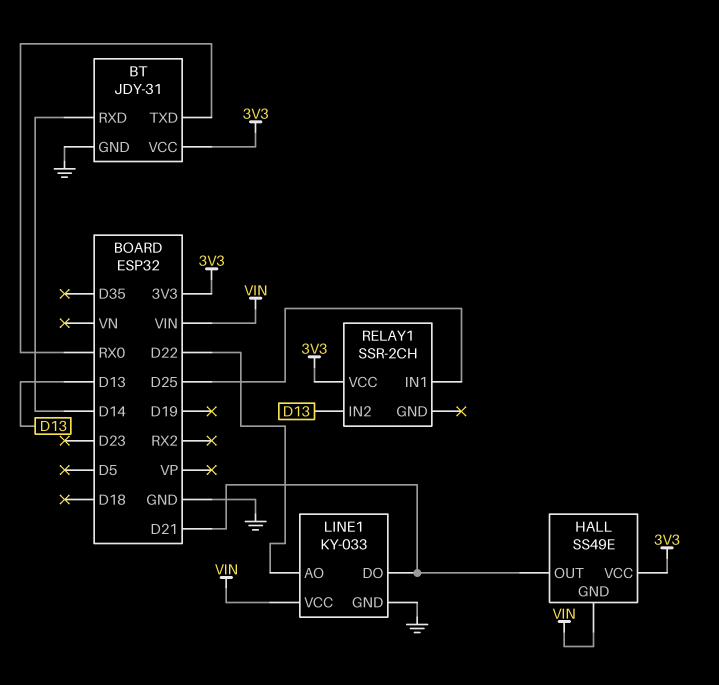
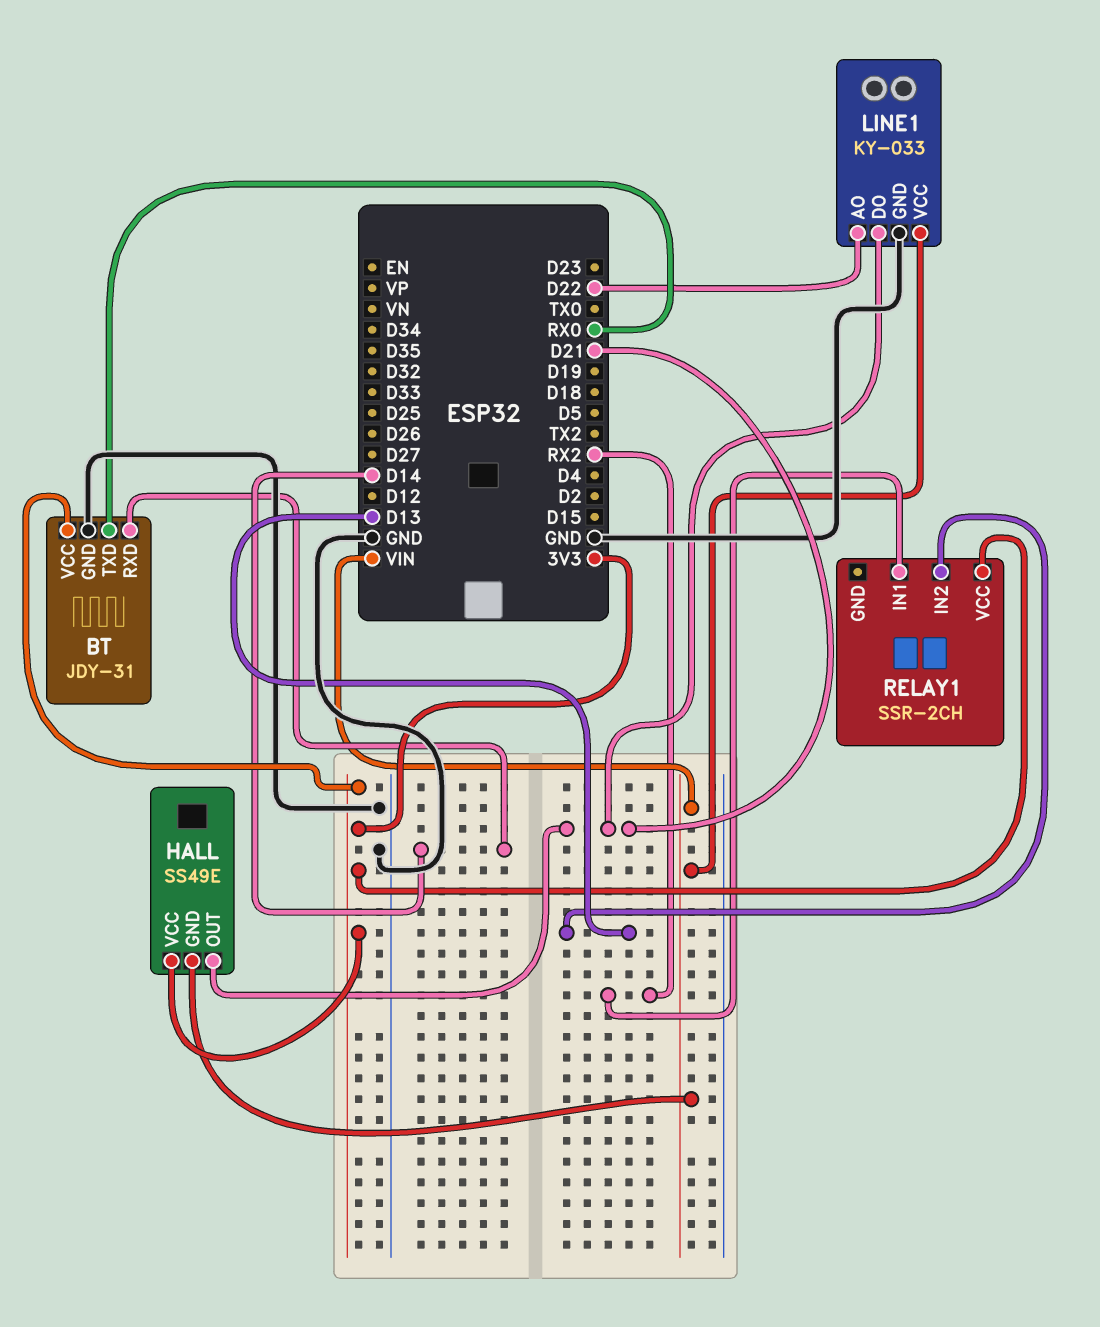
RELAY1 pin IN1: D25 -> RX2

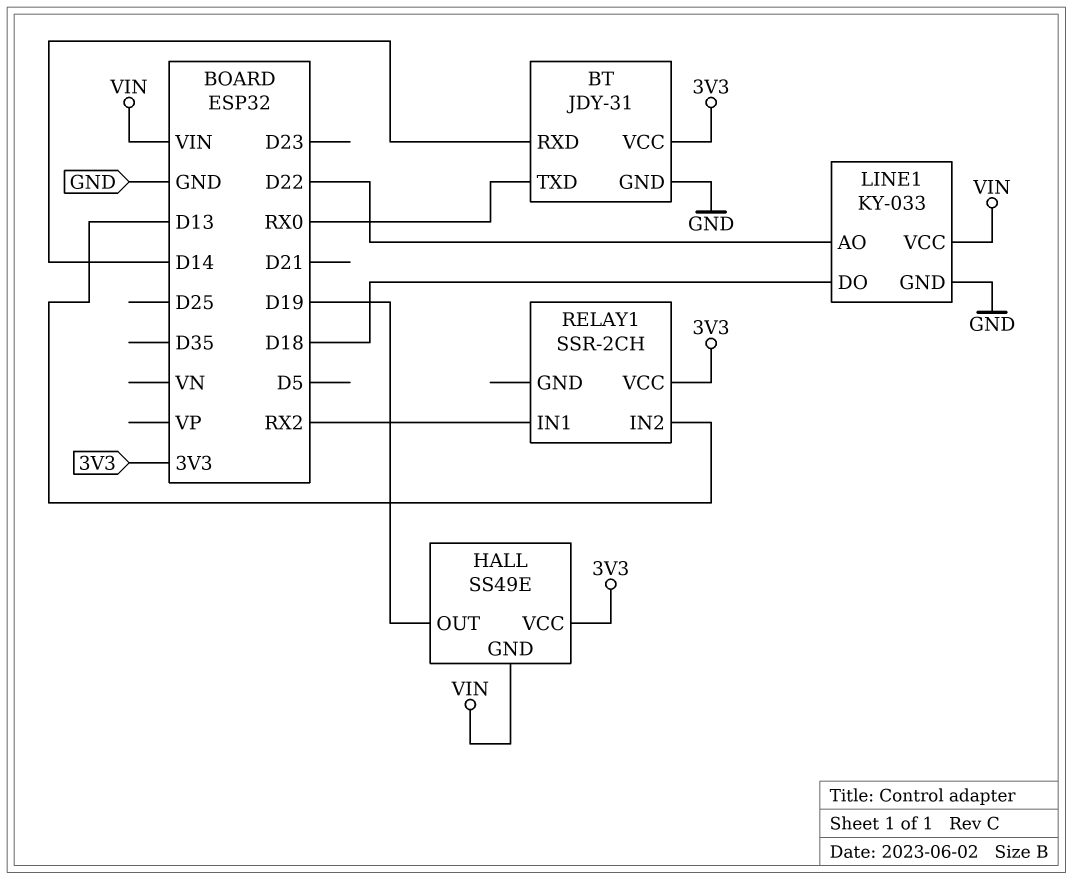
HALL pin OUT: D21 -> D19
LINE1 pin DO: D21 -> D18

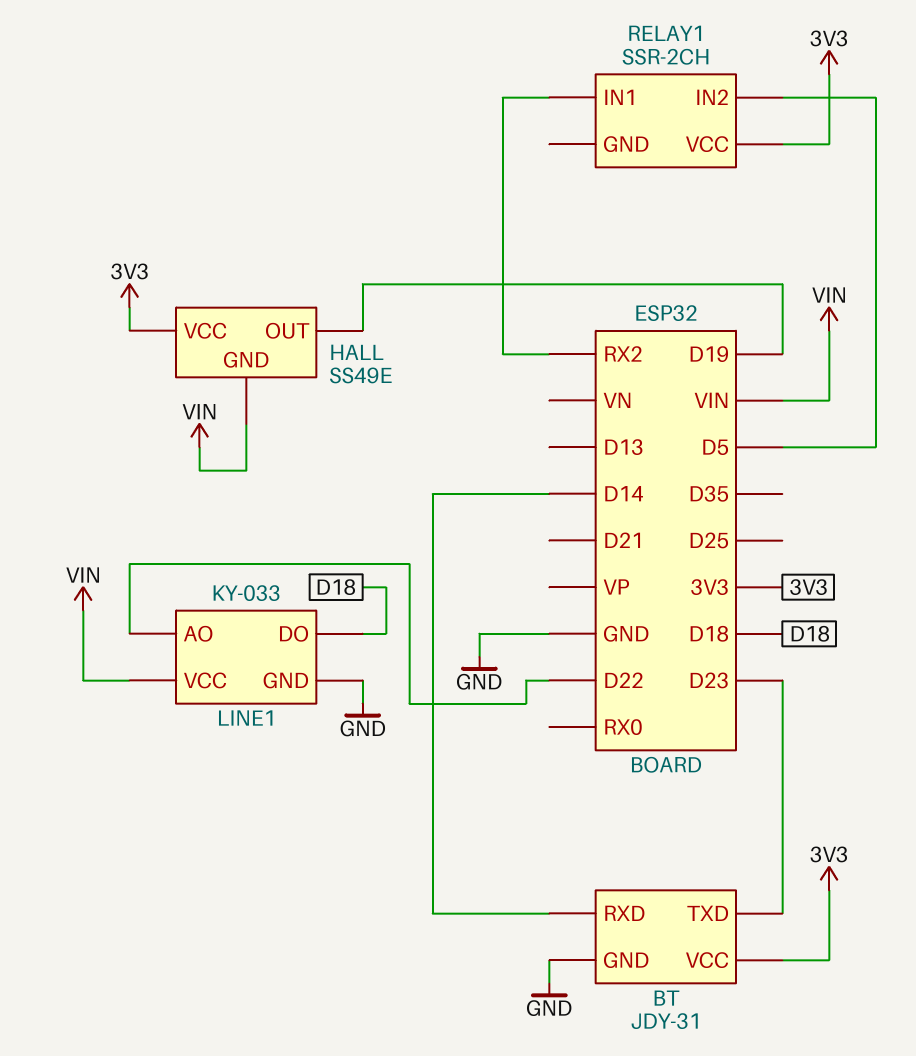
BT pin TXD: RX0 -> D23
RELAY1 pin IN2: D13 -> D5

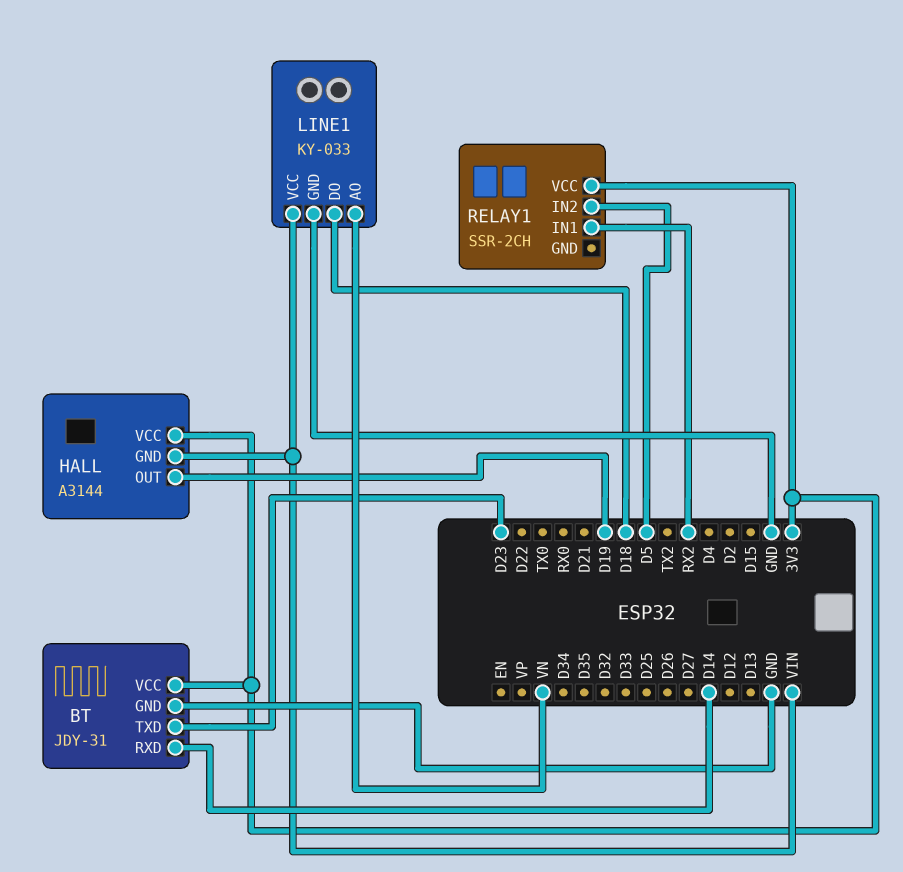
HALL: SS49E -> A3144
LINE1 pin AO: D22 -> VN

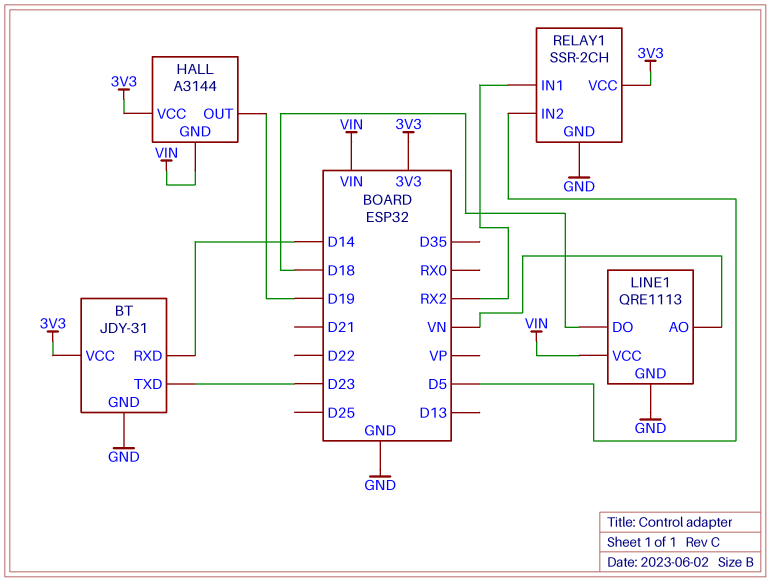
LINE1: KY-033 -> QRE1113
RELAY1 pin GND: none -> GND

